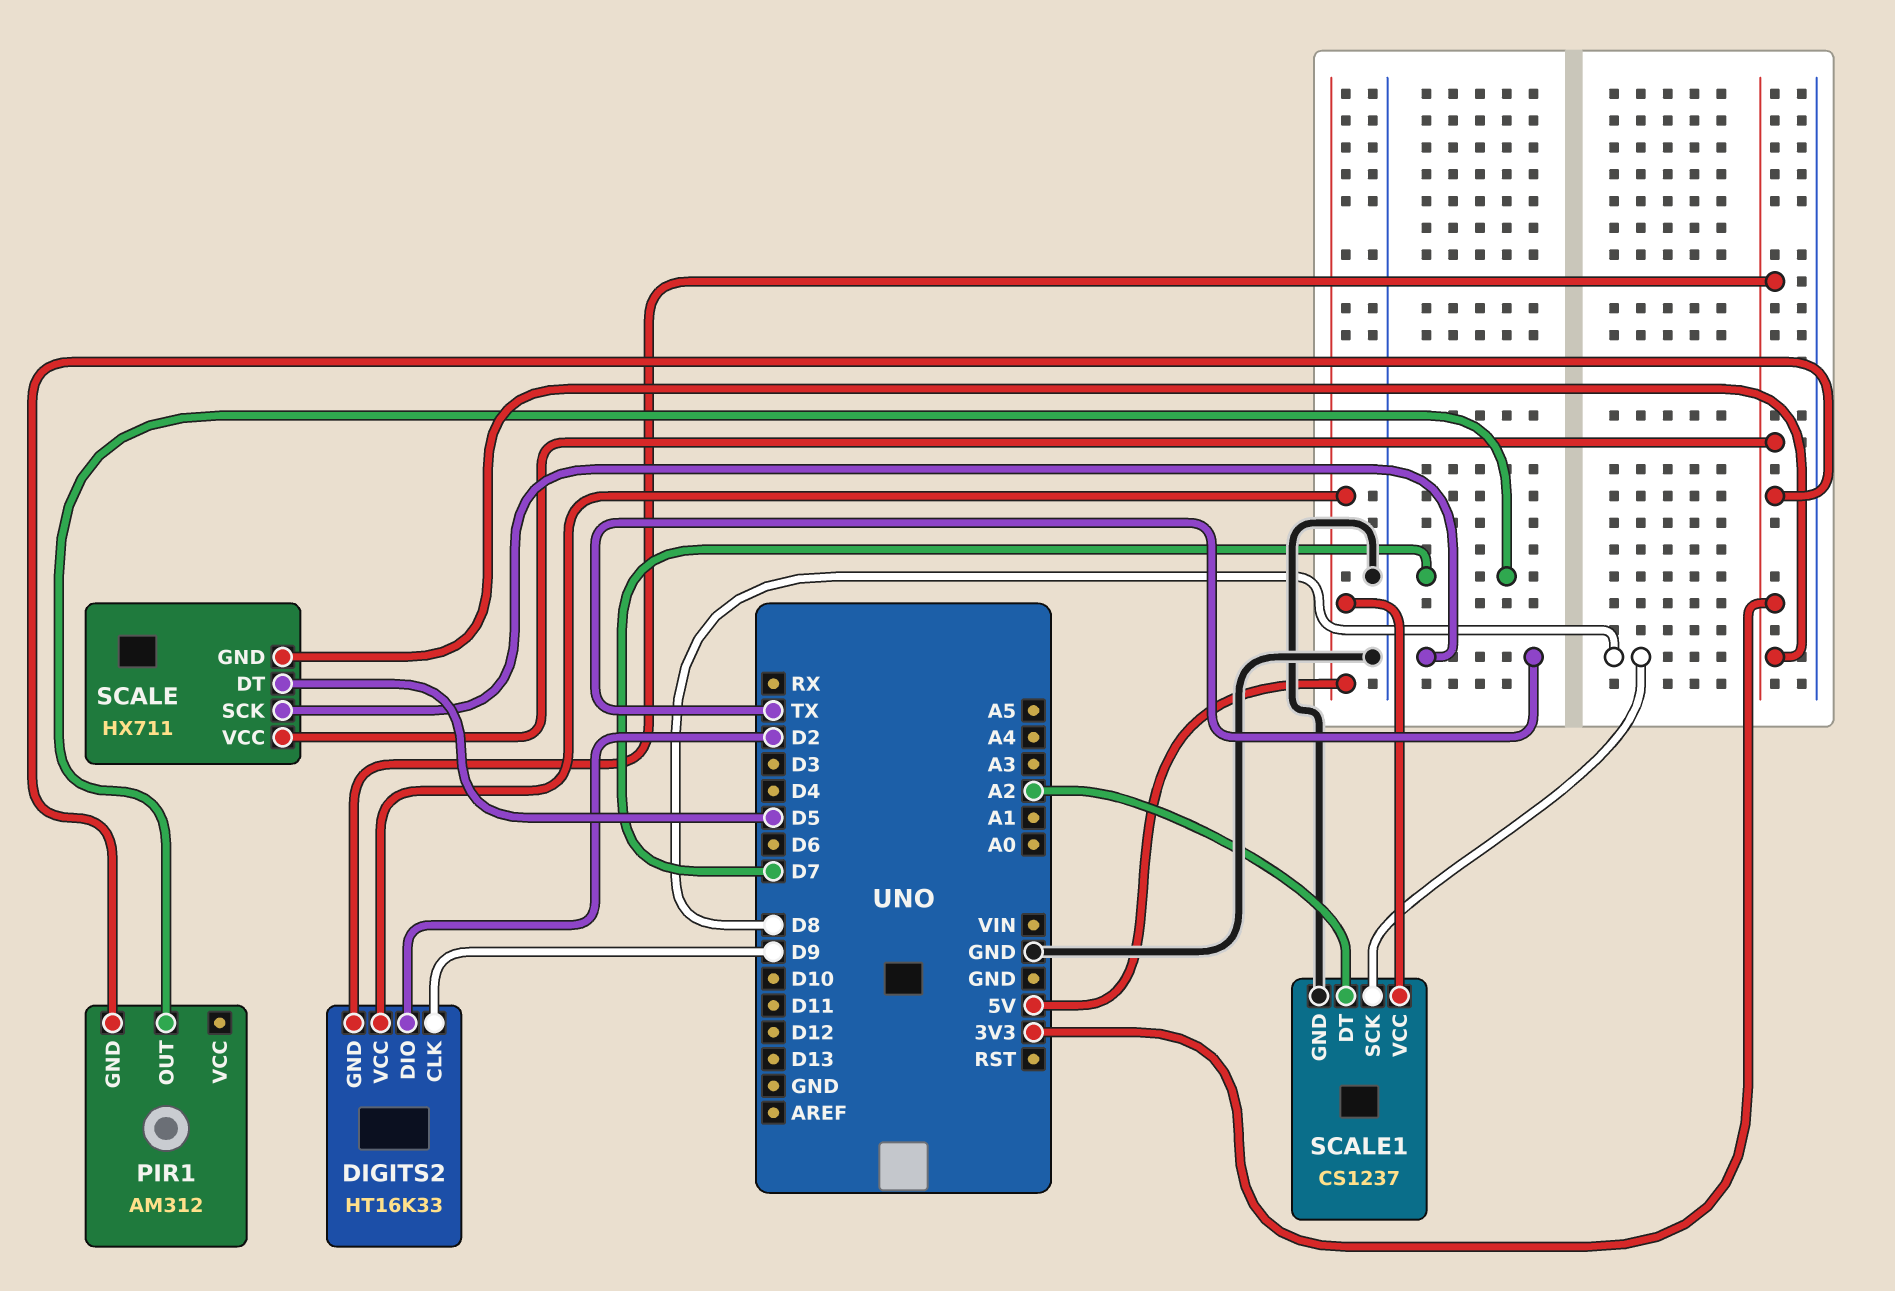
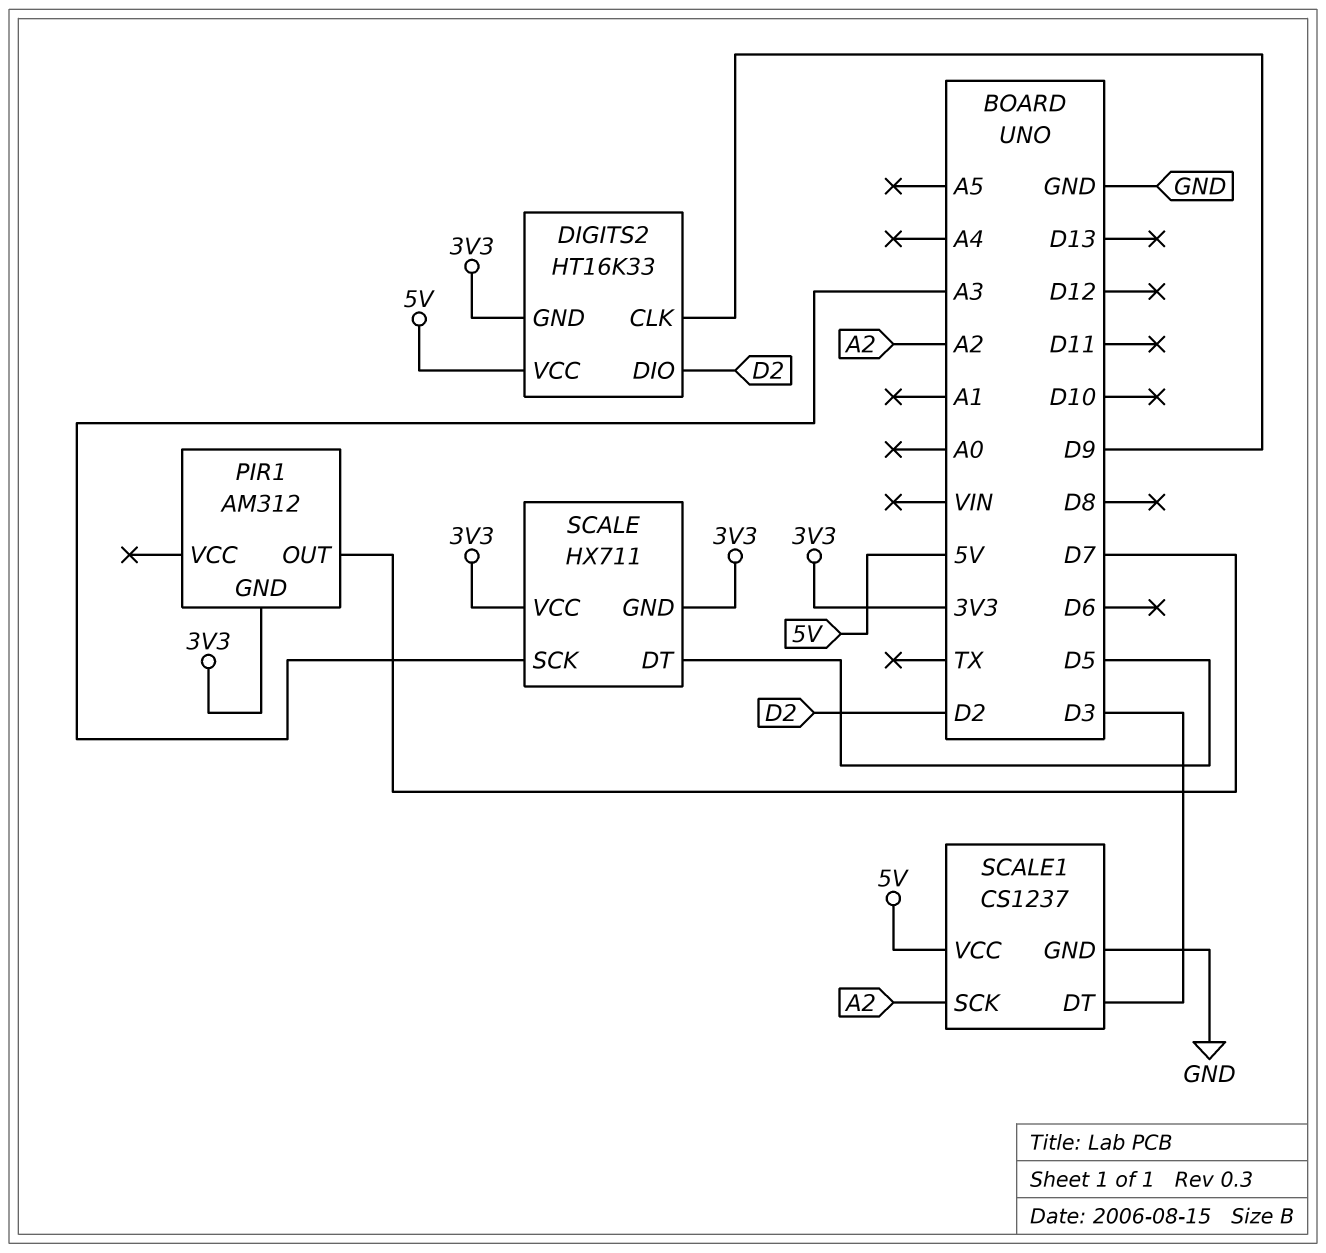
SCALE pin SCK: TX -> A3
SCALE1 pin DT: A2 -> D3
SCALE1 pin SCK: D8 -> A2

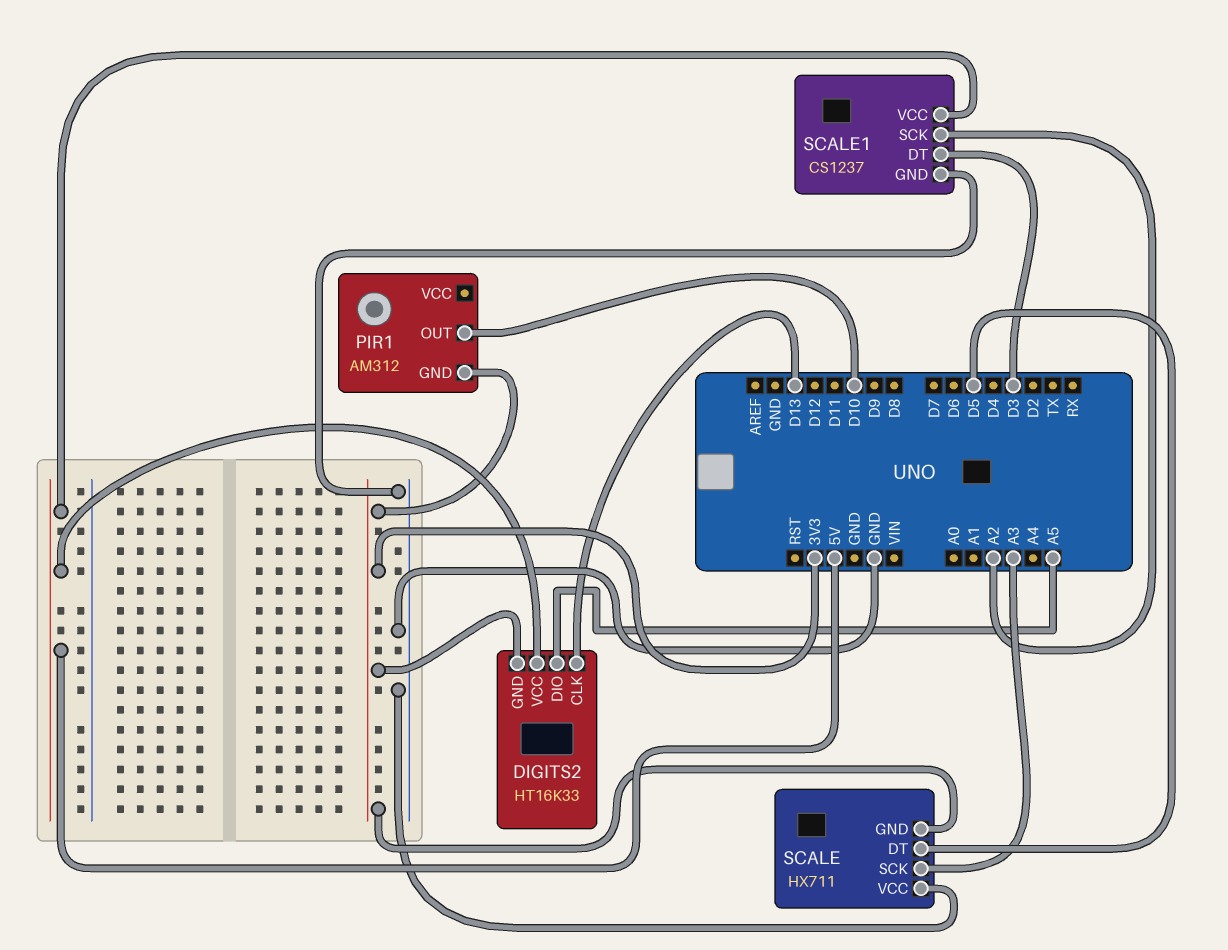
DIGITS2 pin CLK: D9 -> D13
DIGITS2 pin DIO: D2 -> A5
PIR1 pin OUT: D7 -> D10
SCALE pin VCC: 3V3 -> GND

